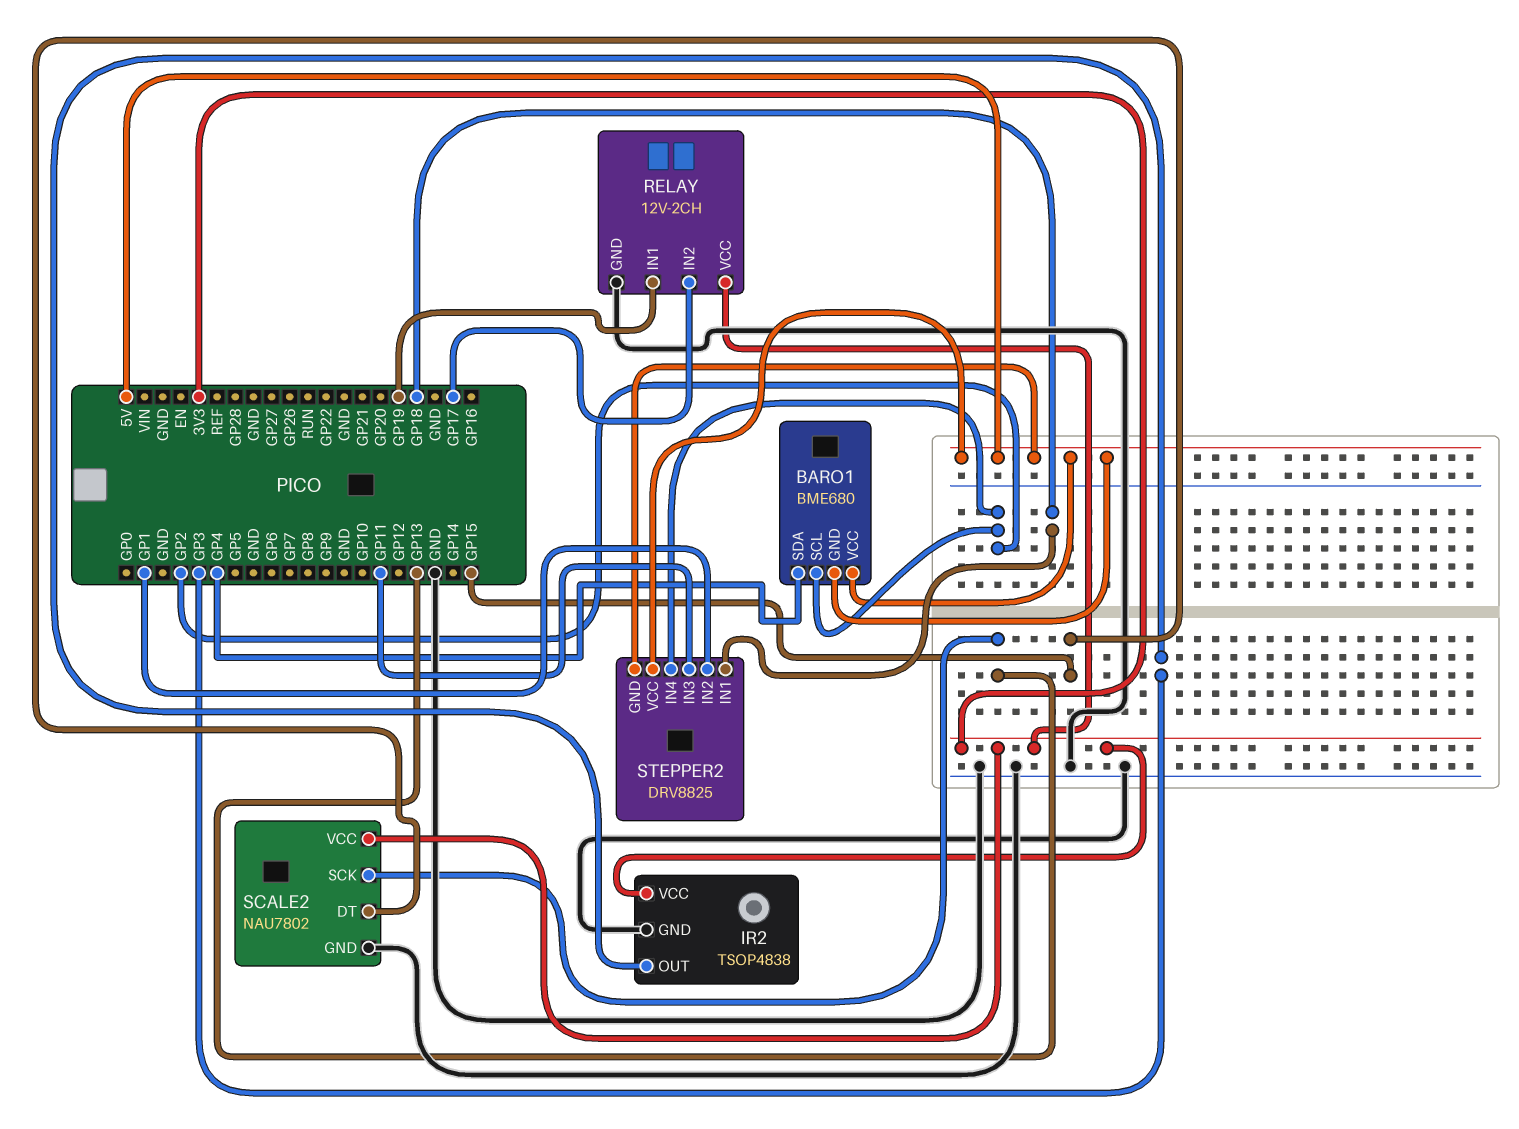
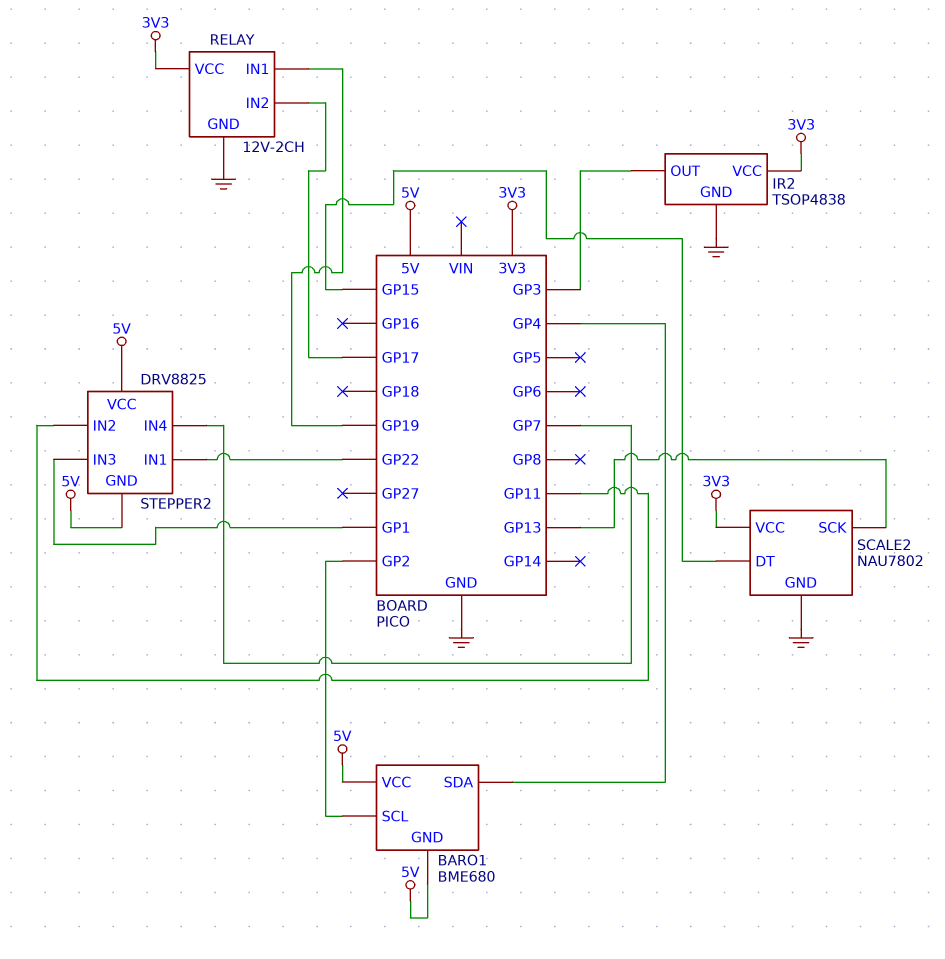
STEPPER2 pin IN1: GP18 -> GP22
STEPPER2 pin IN2: GP1 -> GP11
STEPPER2 pin IN3: GP11 -> GP1
STEPPER2 pin IN4: GP2 -> GP7

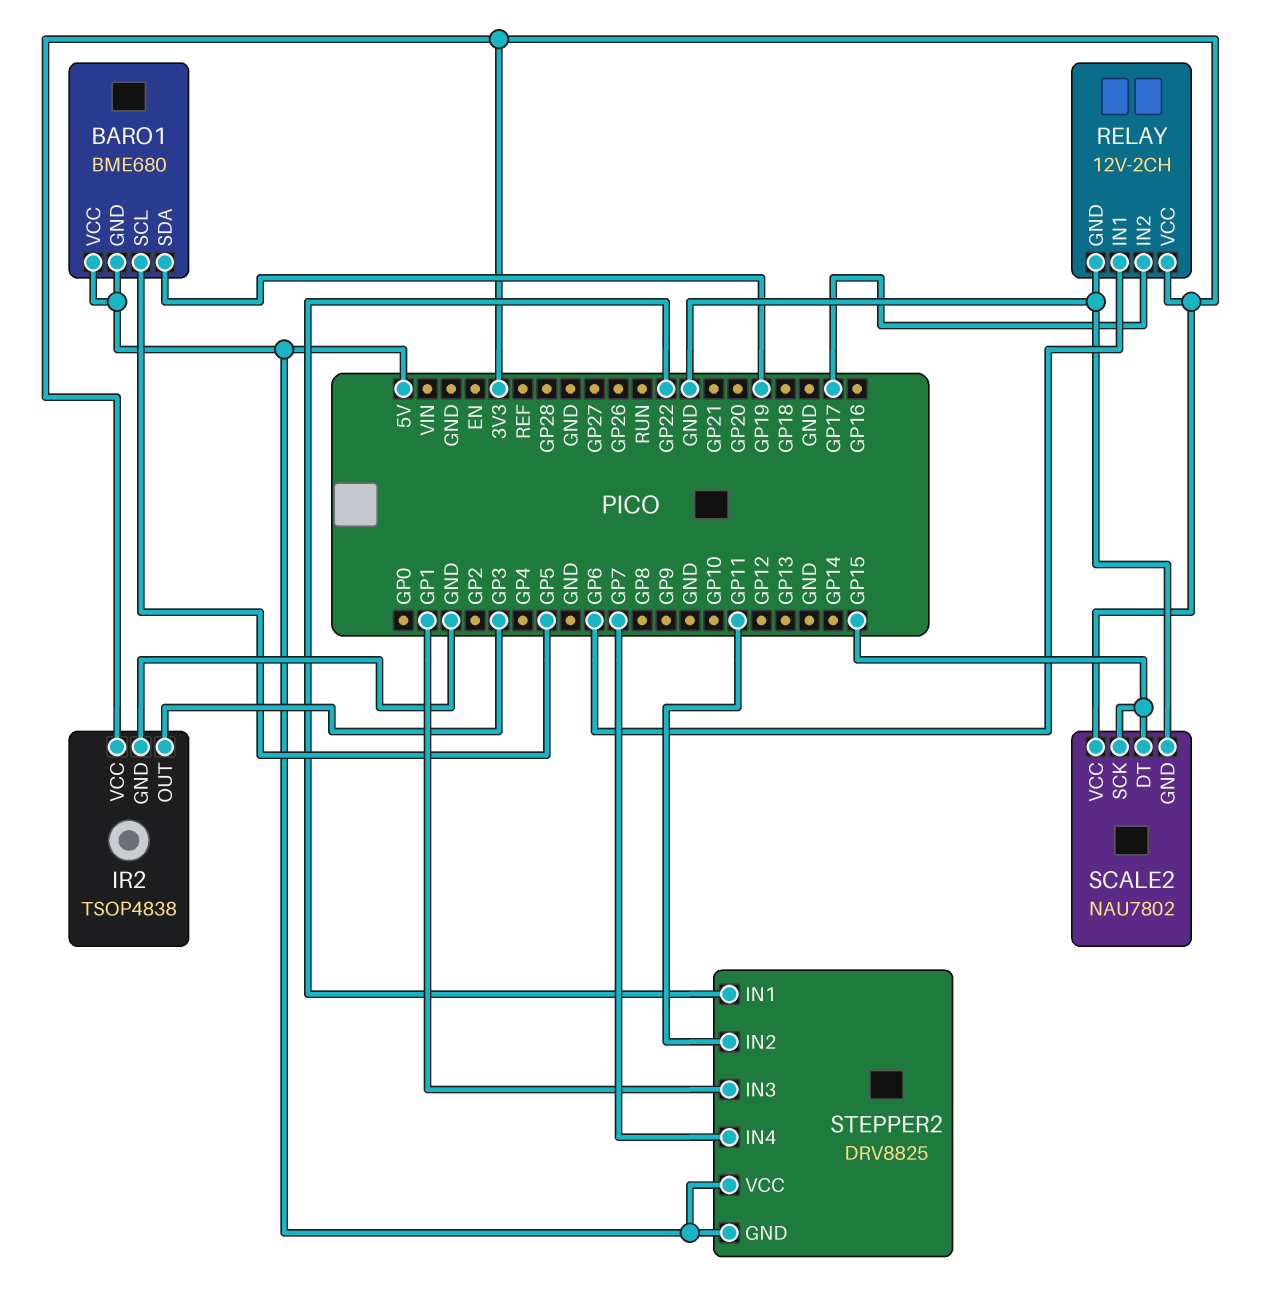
BARO1 pin SCL: GP2 -> GP5
BARO1 pin SDA: GP4 -> GP19
RELAY pin IN1: GP19 -> GP6
SCALE2 pin SCK: GP13 -> GP15

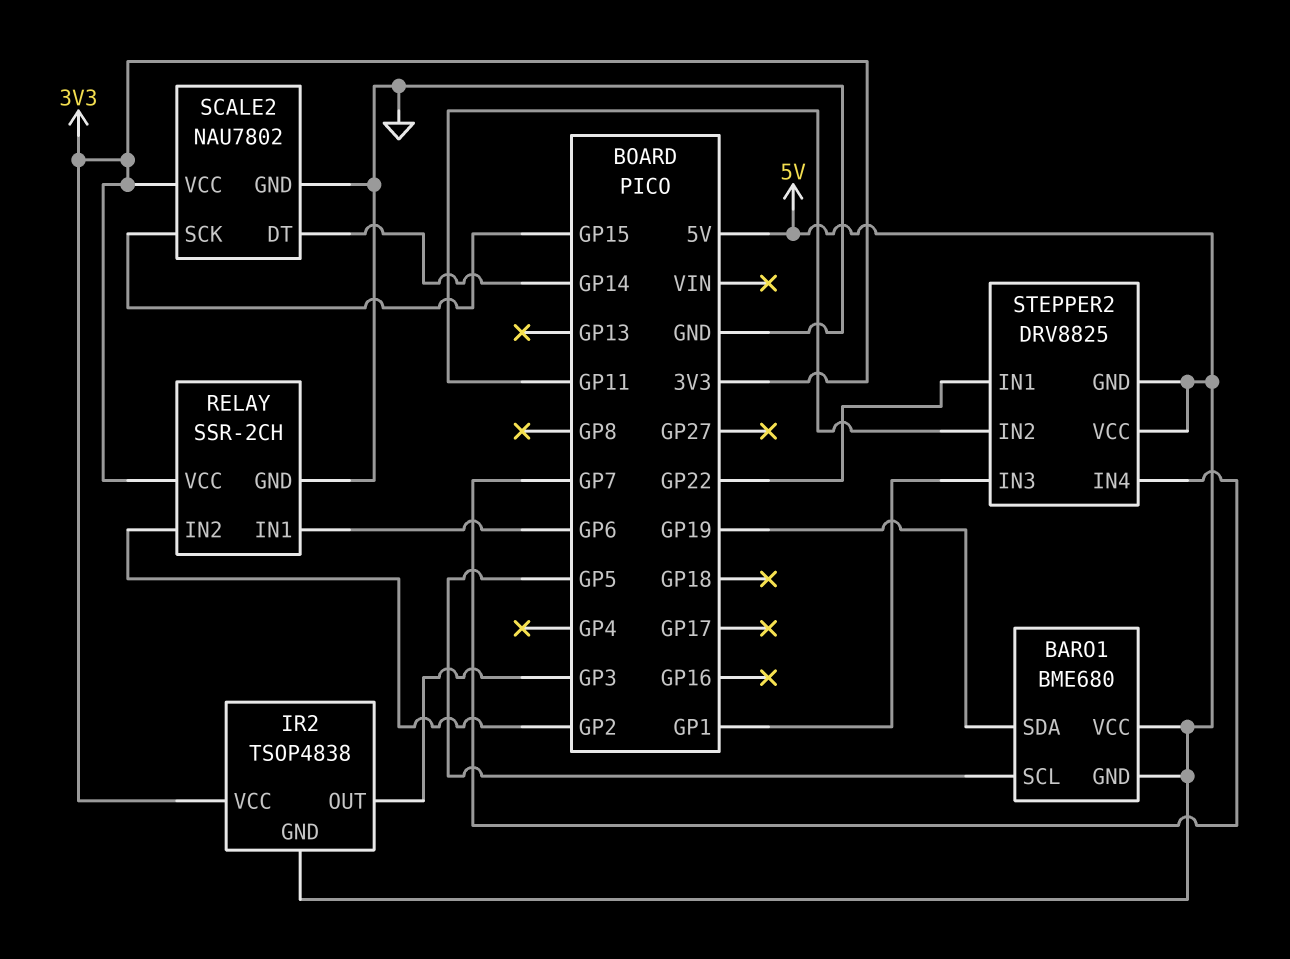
IR2 pin GND: GND -> 5V
RELAY: 12V-2CH -> SSR-2CH
RELAY pin IN2: GP17 -> GP2
SCALE2 pin DT: GP15 -> GP14

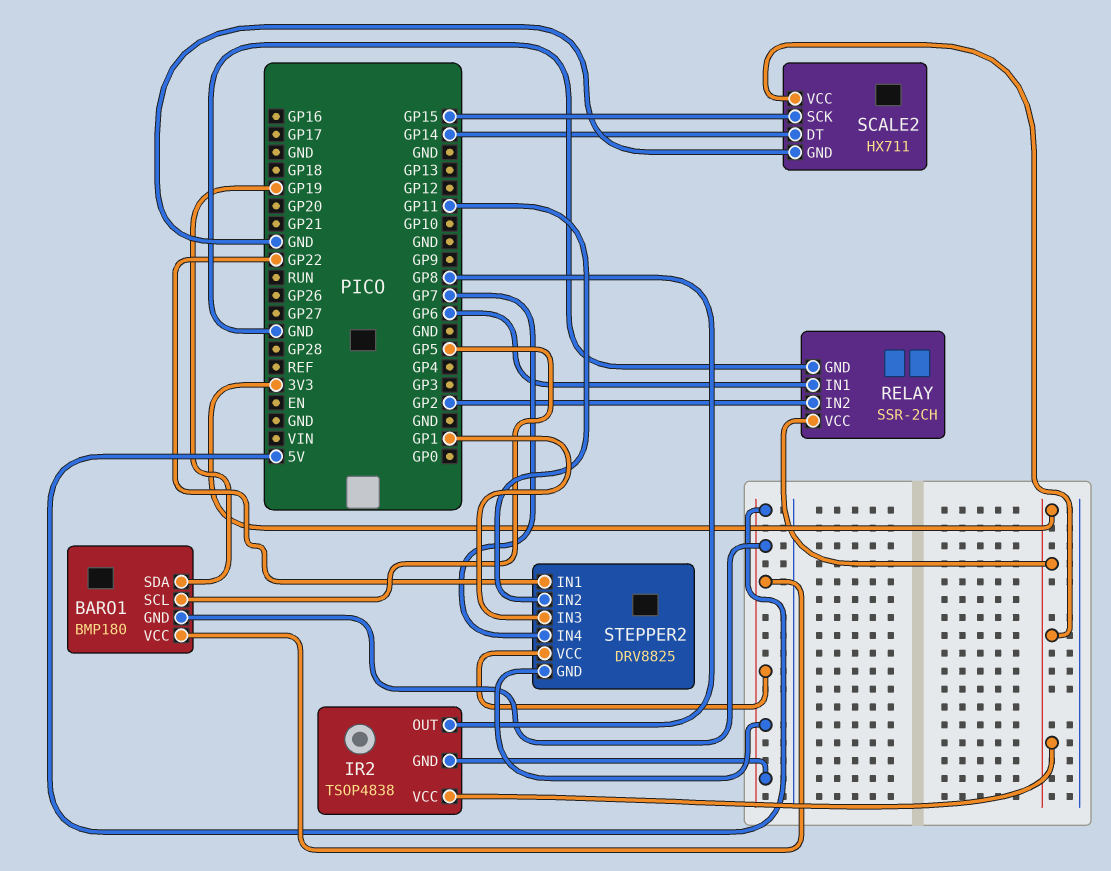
BARO1: BME680 -> BMP180
IR2 pin OUT: GP3 -> GP8
SCALE2: NAU7802 -> HX711

